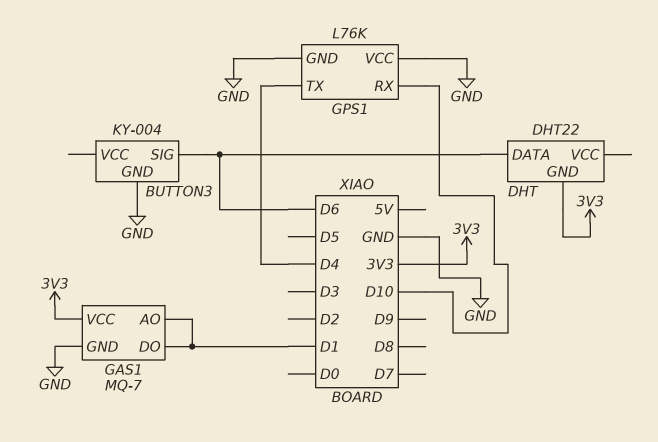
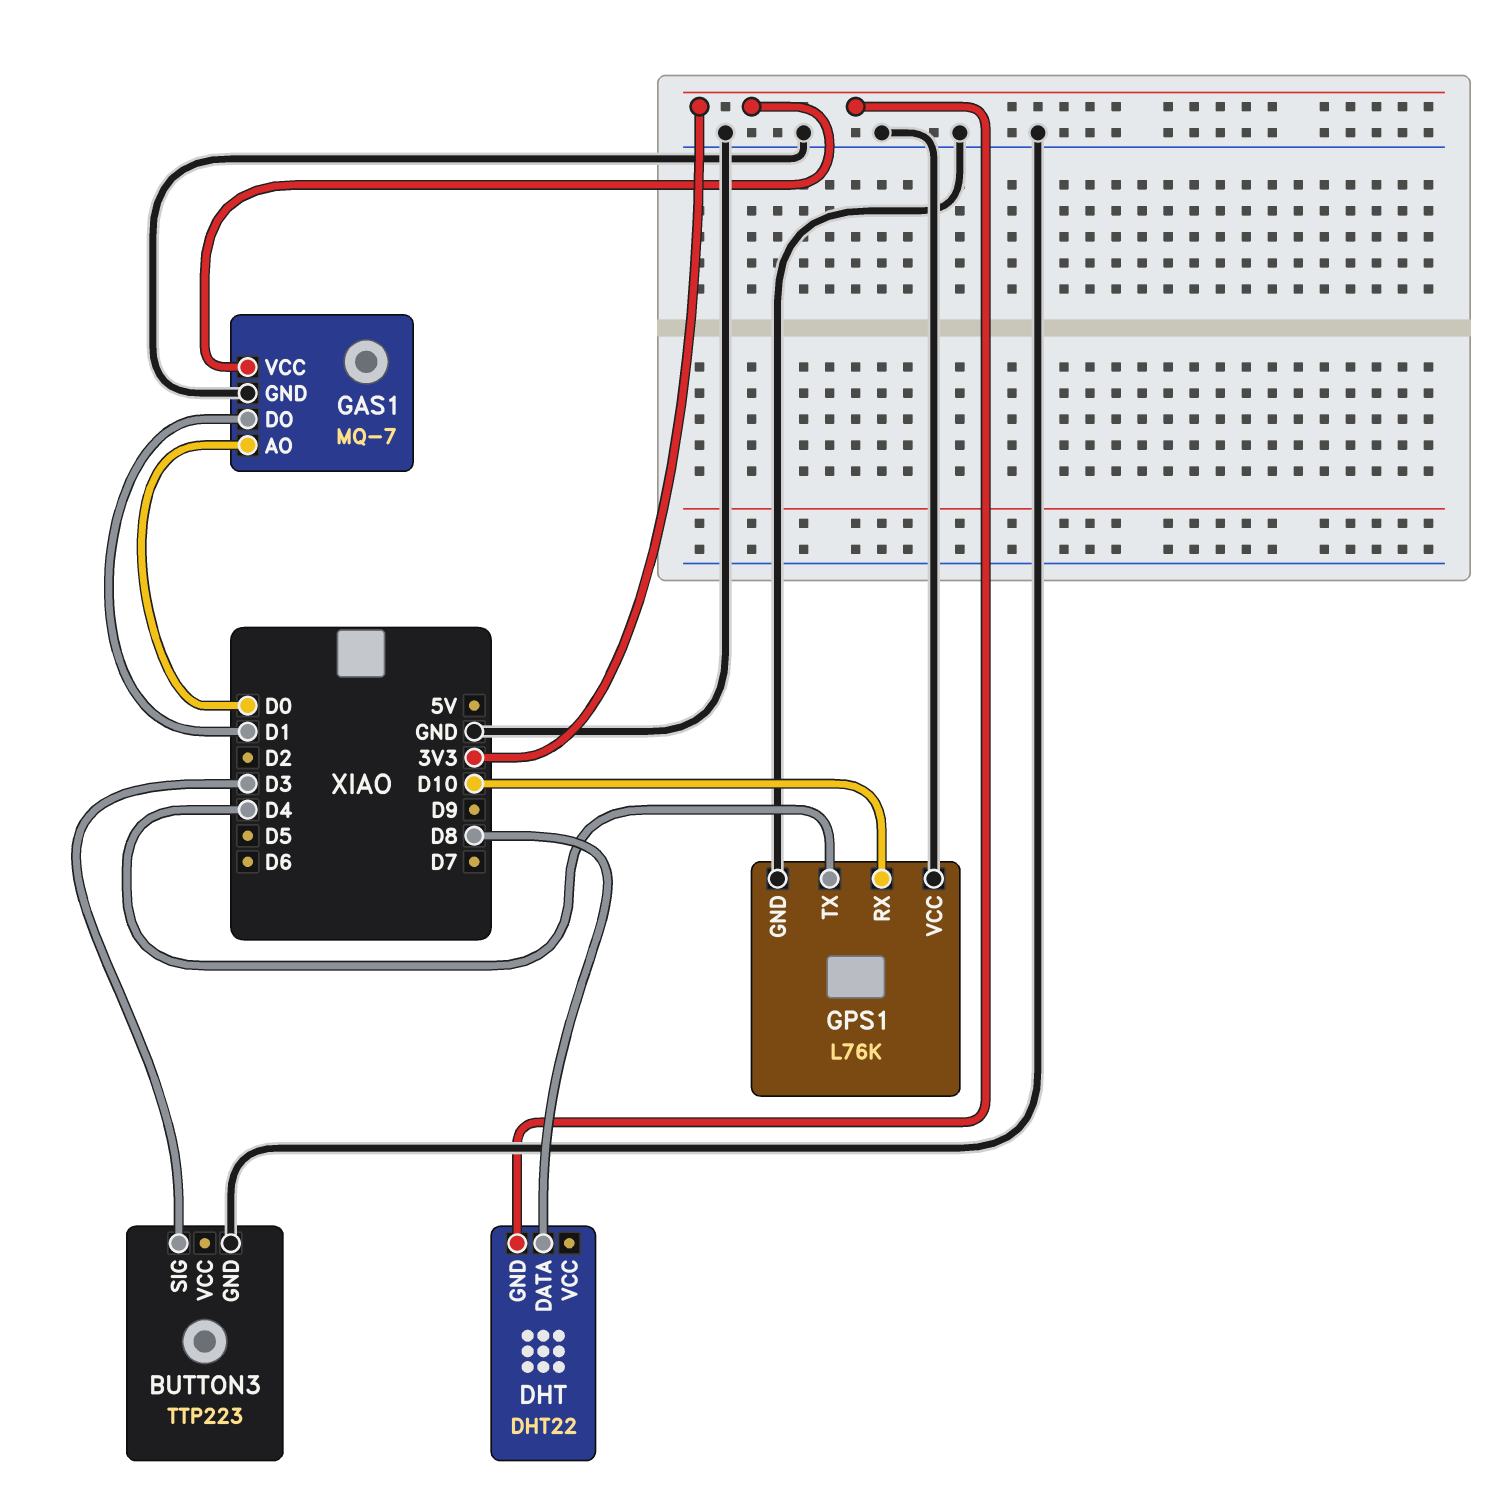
BUTTON3: KY-004 -> TTP223
BUTTON3 pin SIG: D6 -> D3
DHT pin DATA: D6 -> D8
GAS1 pin AO: D1 -> D0

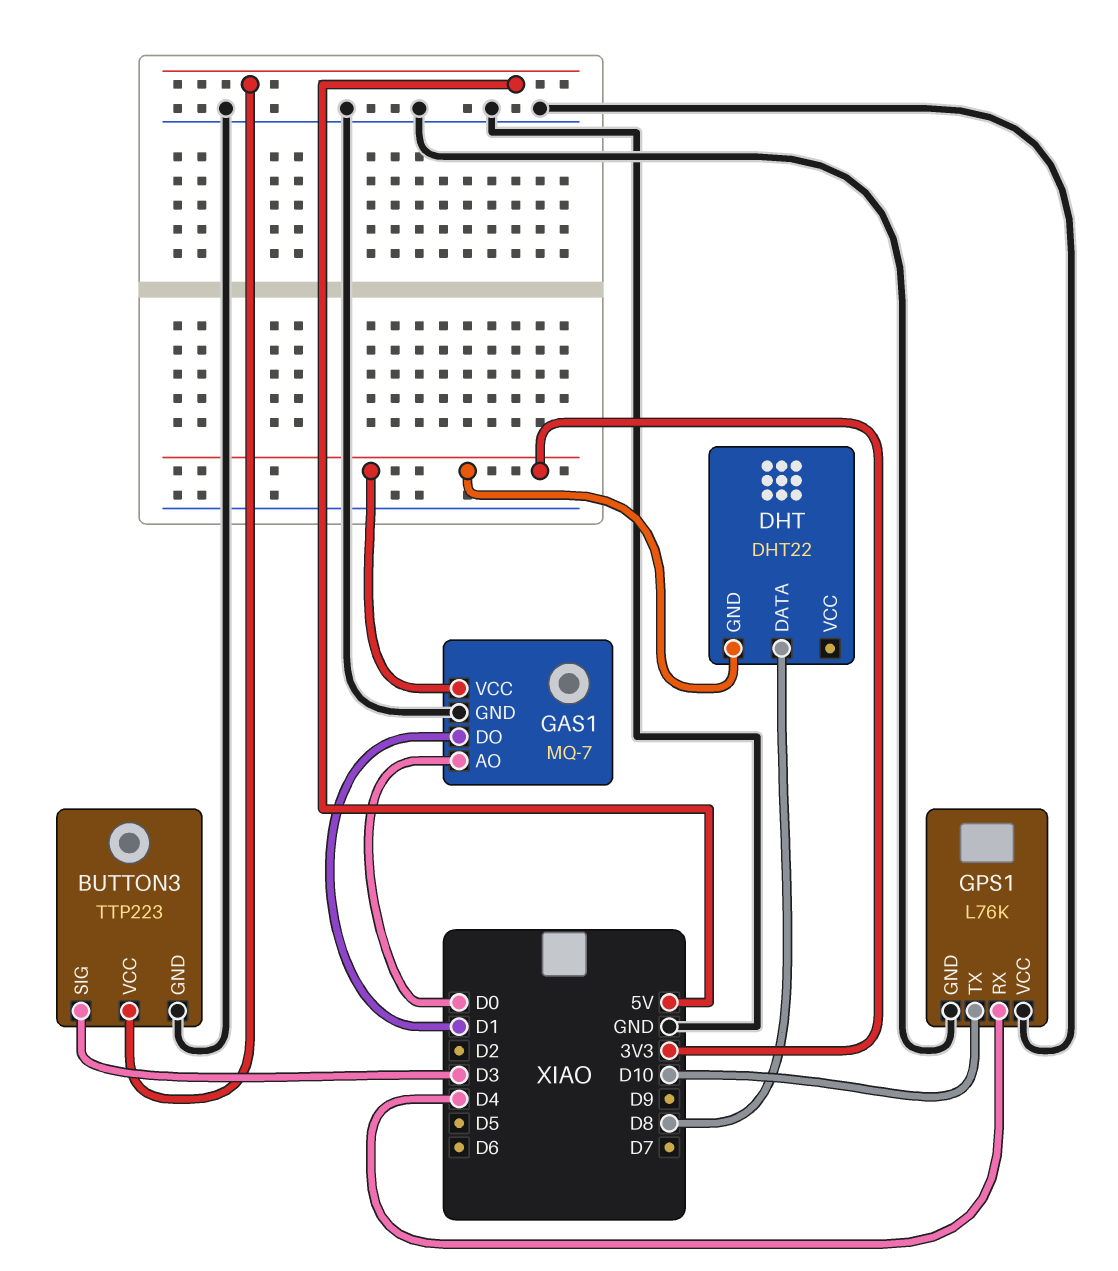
BUTTON3 pin VCC: none -> 5V
GPS1 pin RX: D10 -> D4
GPS1 pin TX: D4 -> D10

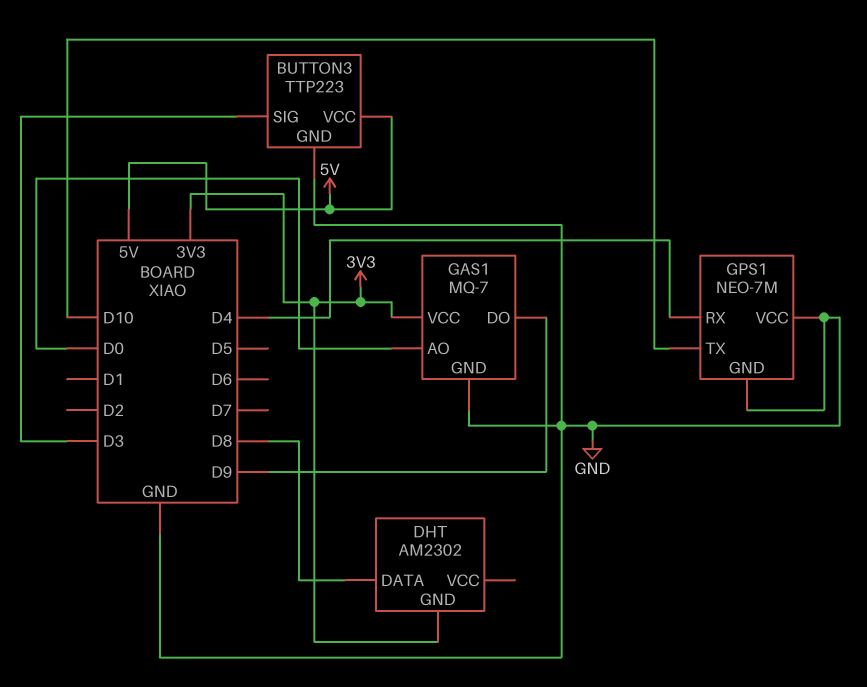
DHT: DHT22 -> AM2302
GAS1 pin DO: D1 -> D9
GPS1: L76K -> NEO-7M

